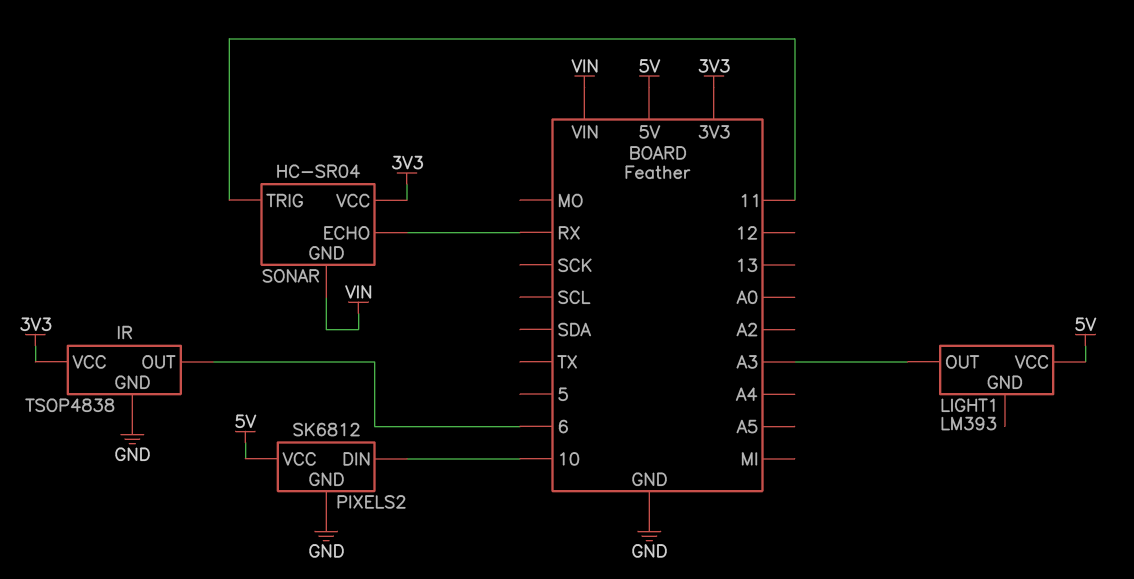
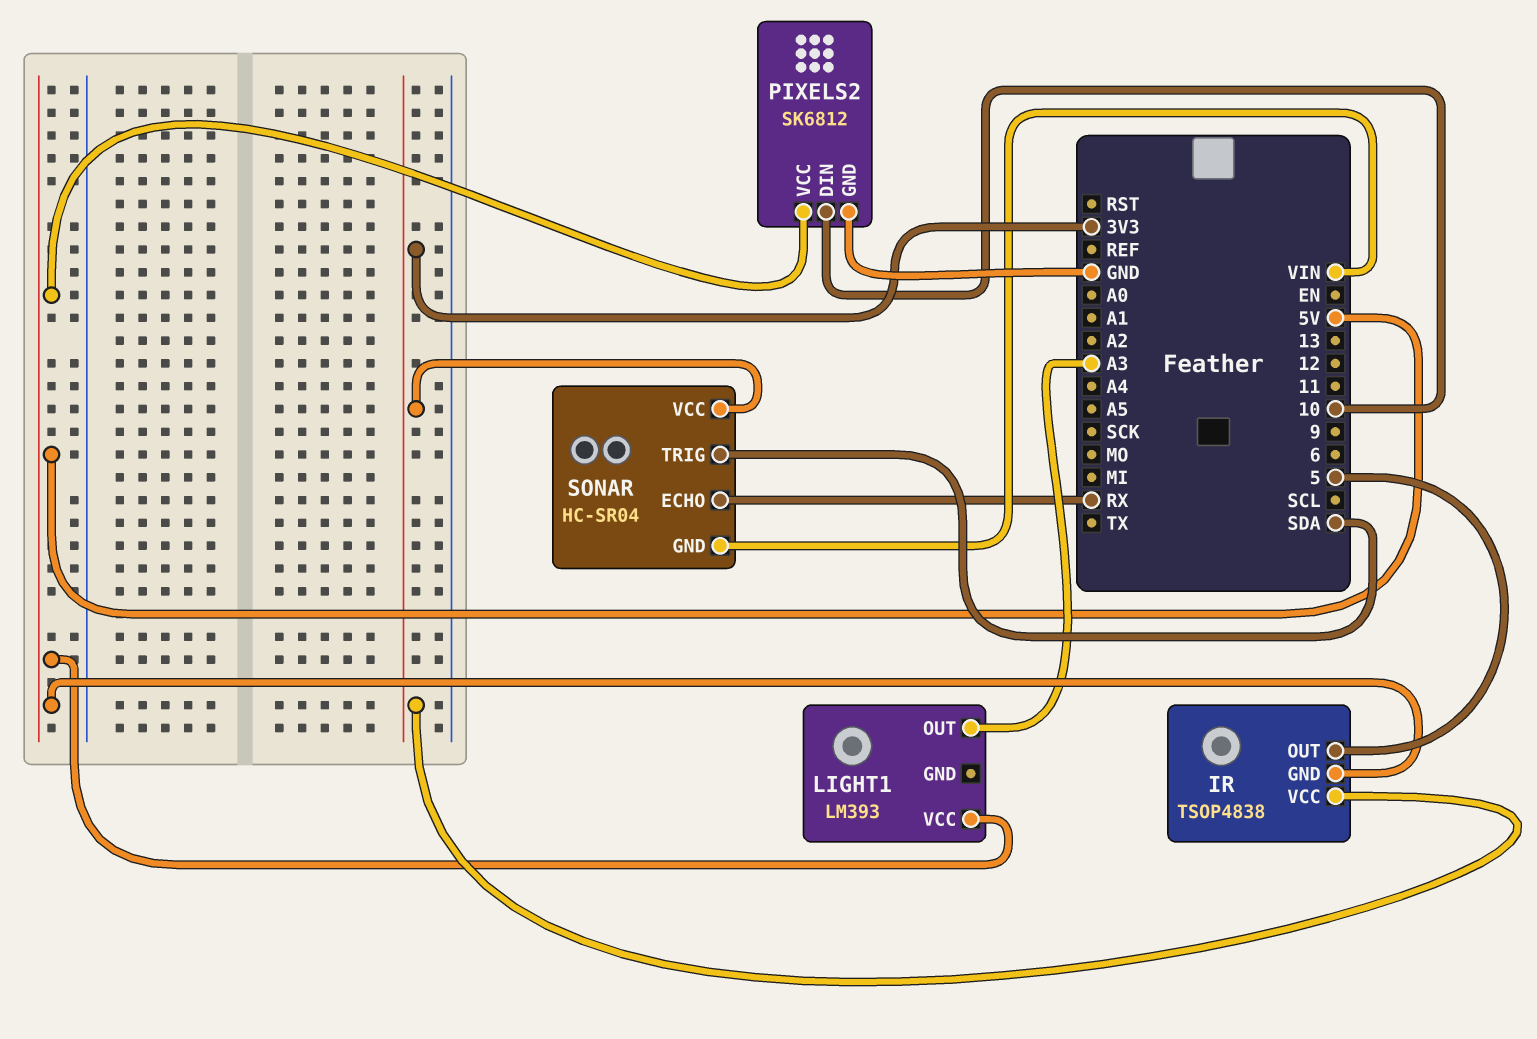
IR pin GND: GND -> 5V
IR pin OUT: 6 -> 5
SONAR pin TRIG: 11 -> SDA

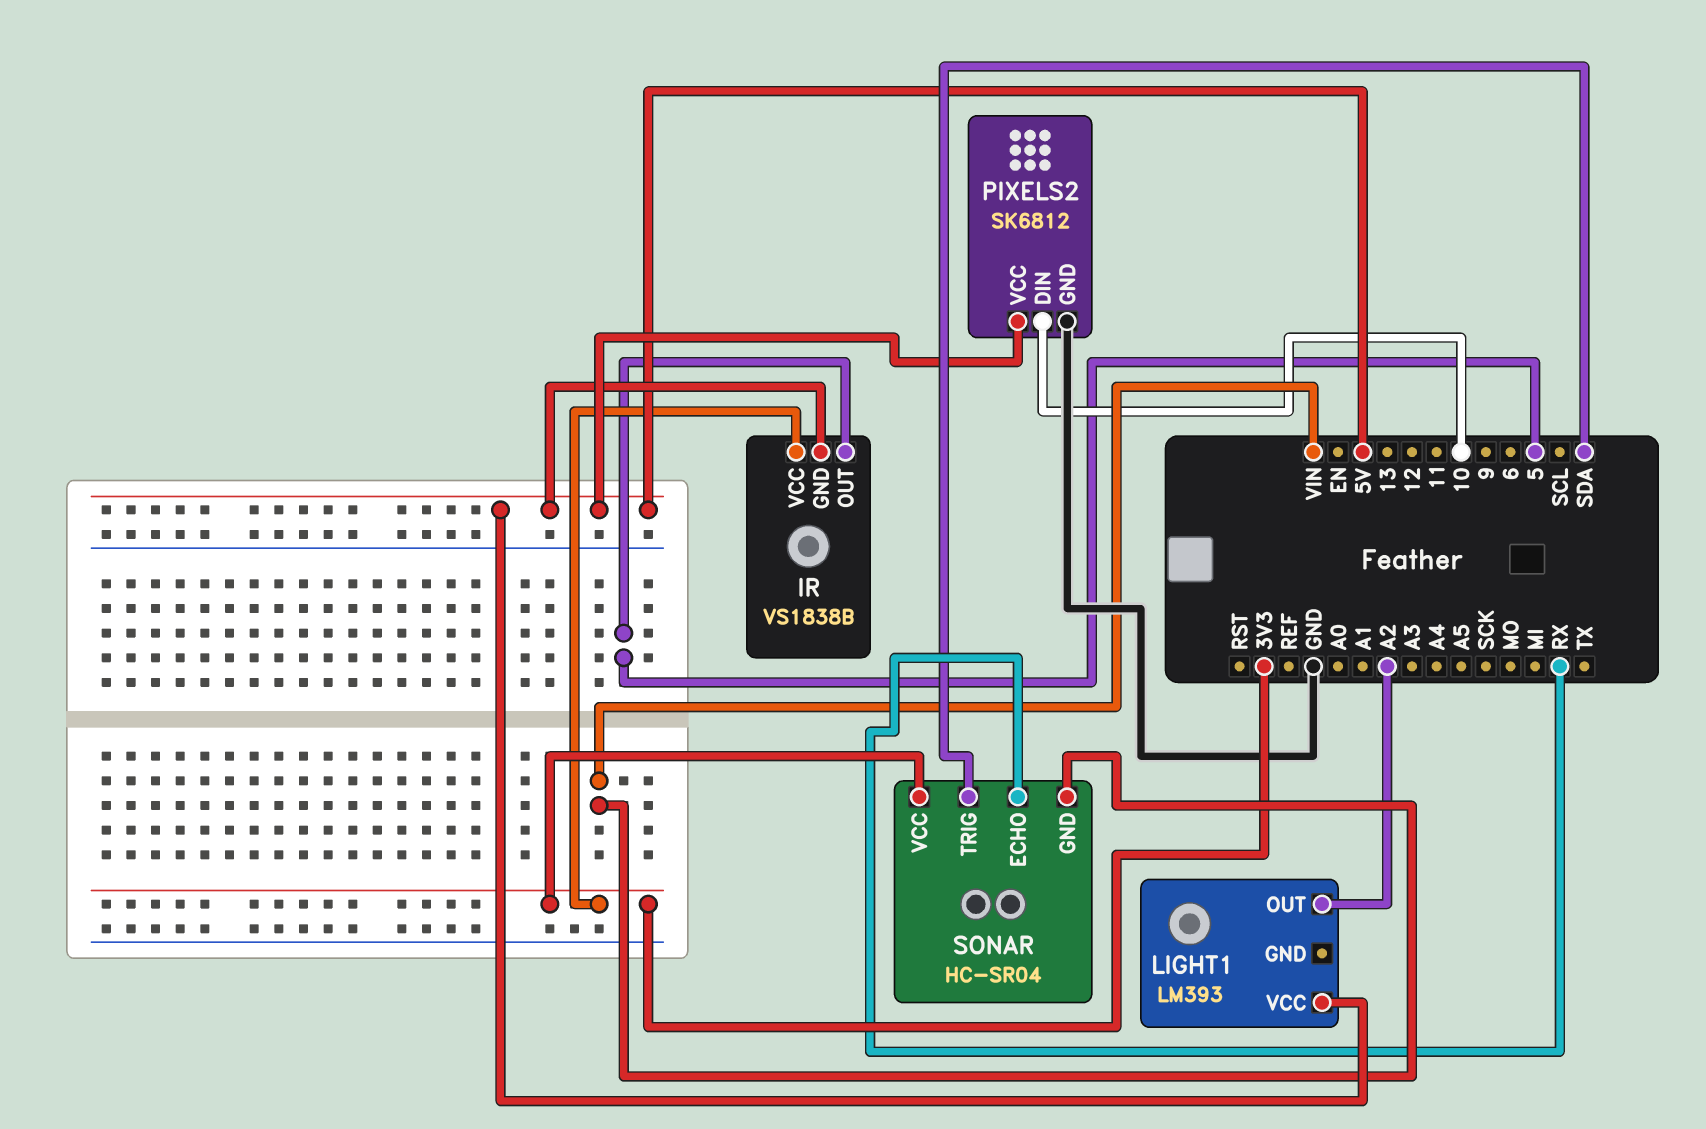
IR: TSOP4838 -> VS1838B
LIGHT1 pin OUT: A3 -> A2

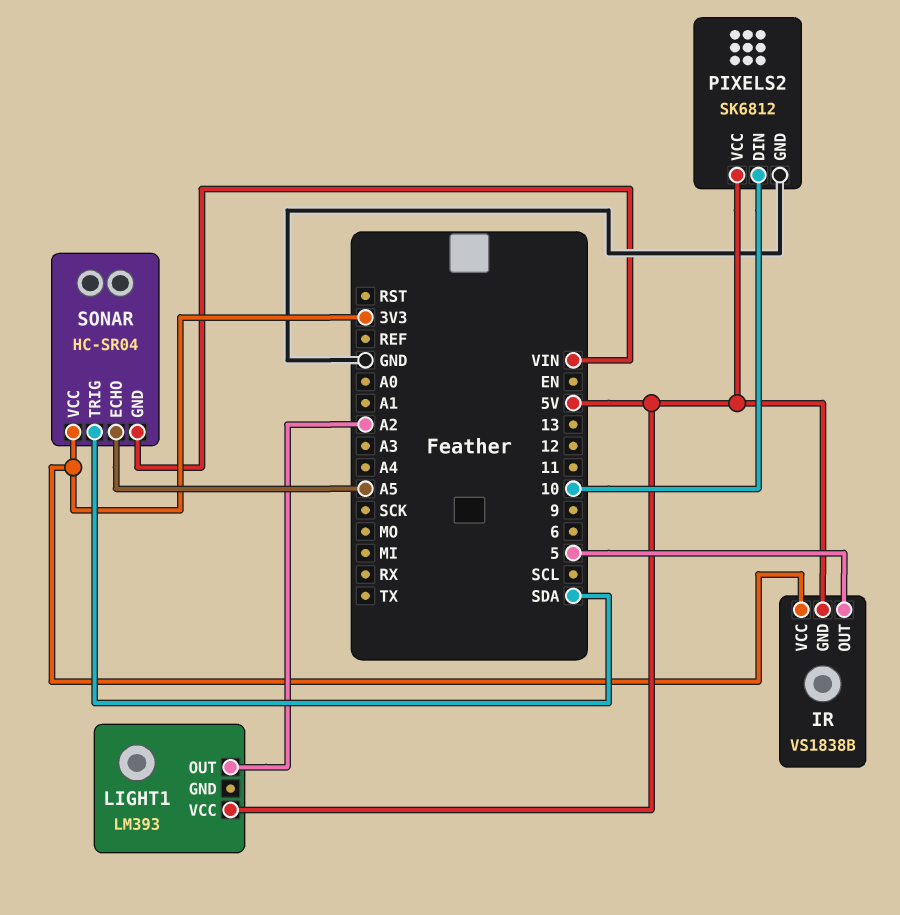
SONAR pin ECHO: RX -> A5

